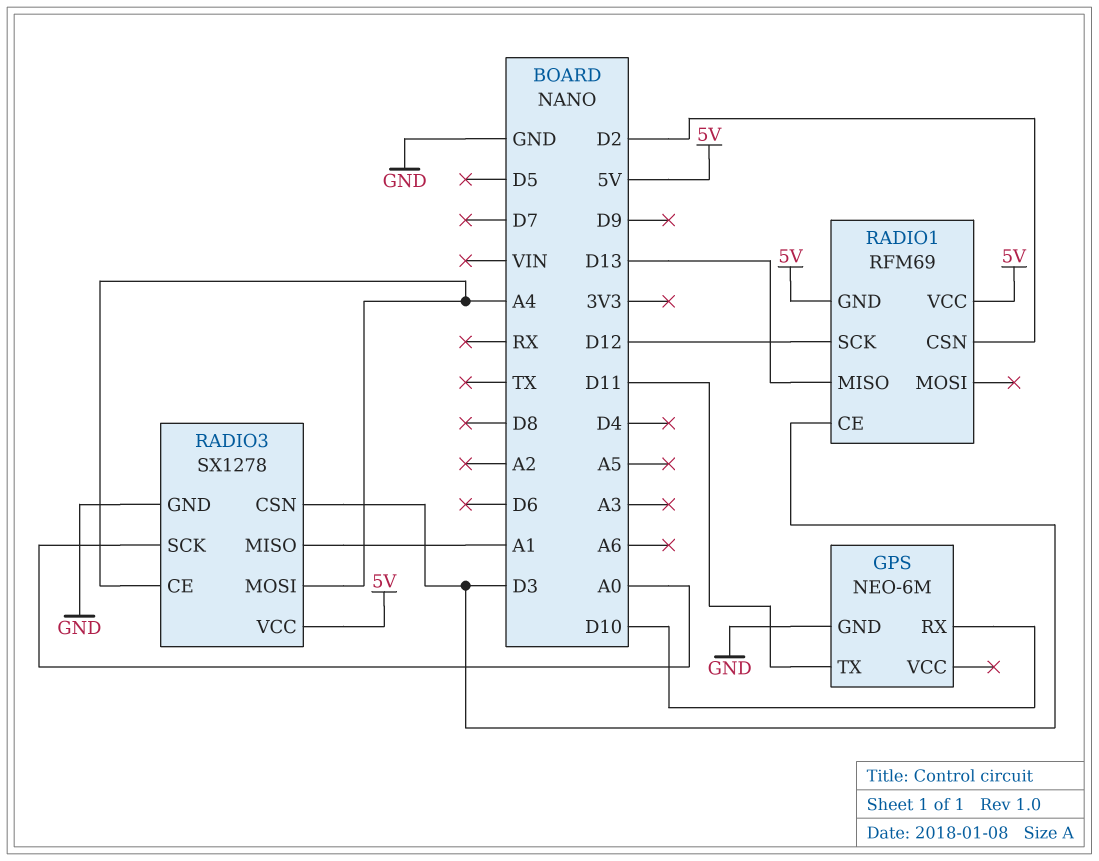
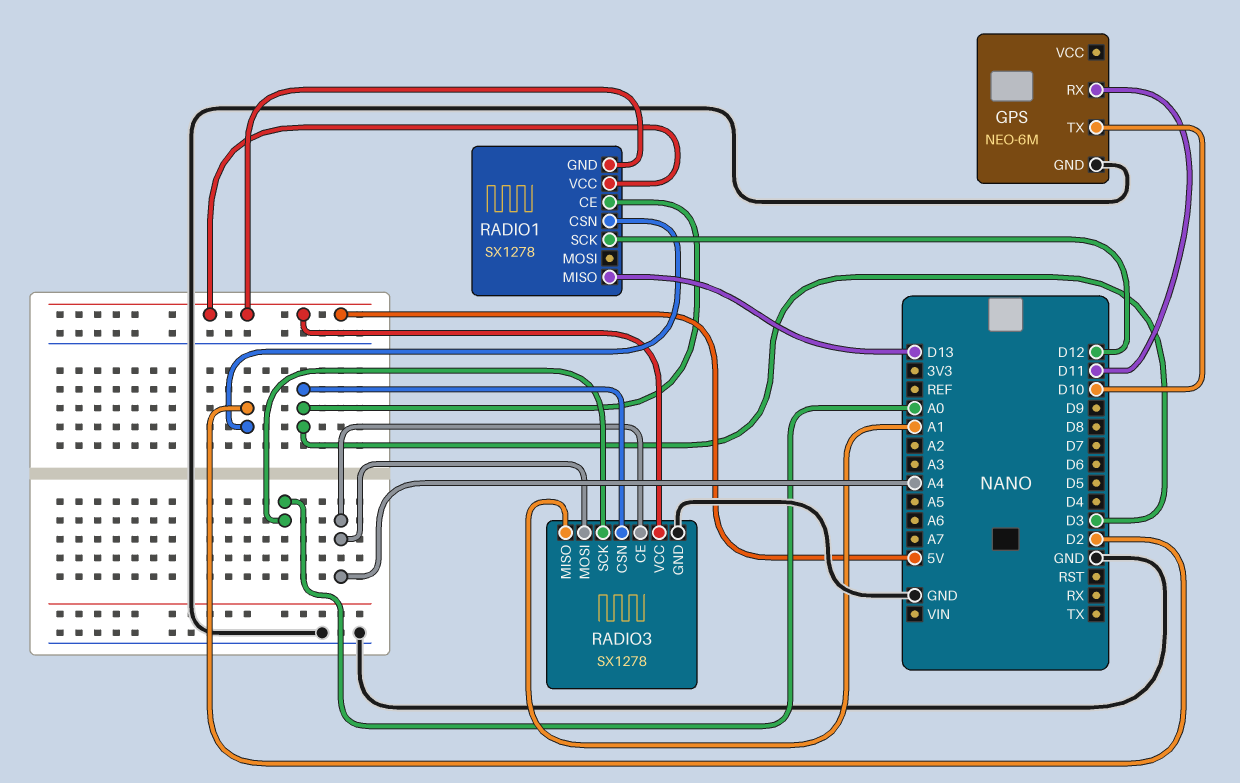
GPS pin RX: D10 -> D11
GPS pin TX: D11 -> D10
RADIO1: RFM69 -> SX1278

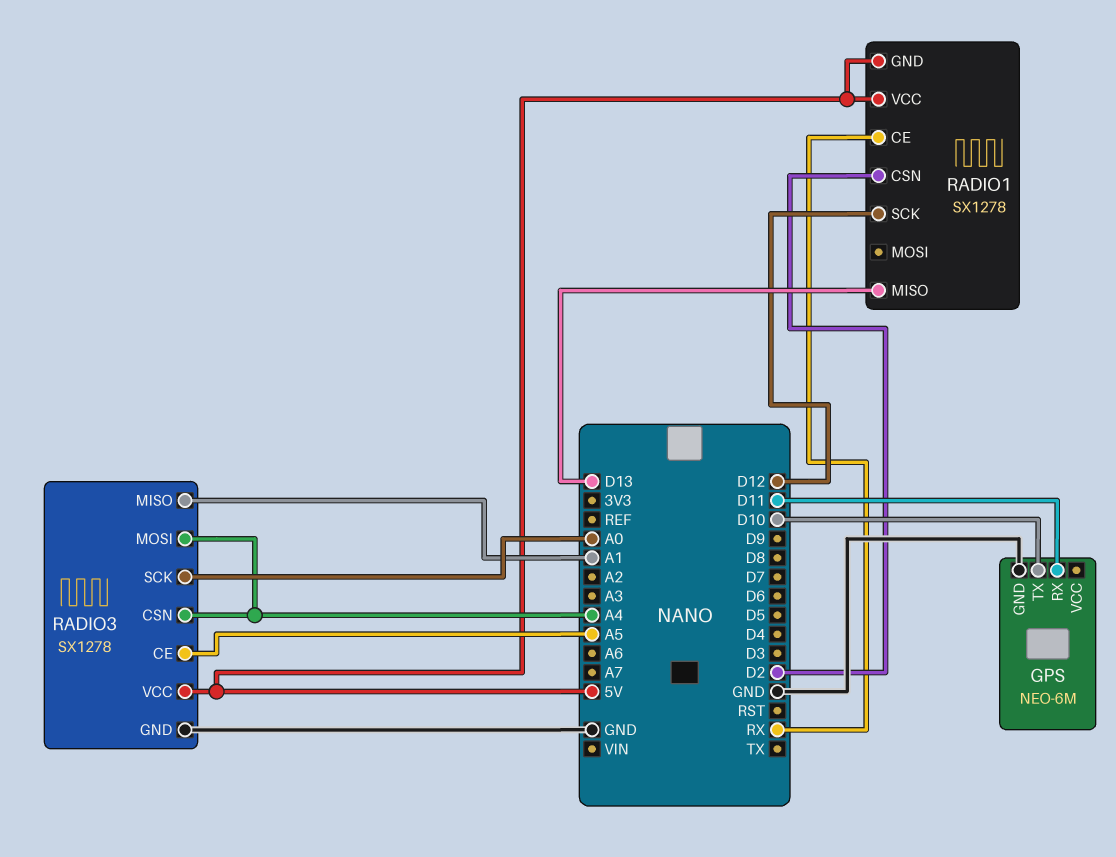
RADIO1 pin CE: D3 -> RX
RADIO3 pin CE: A4 -> A5
RADIO3 pin CSN: D3 -> A4

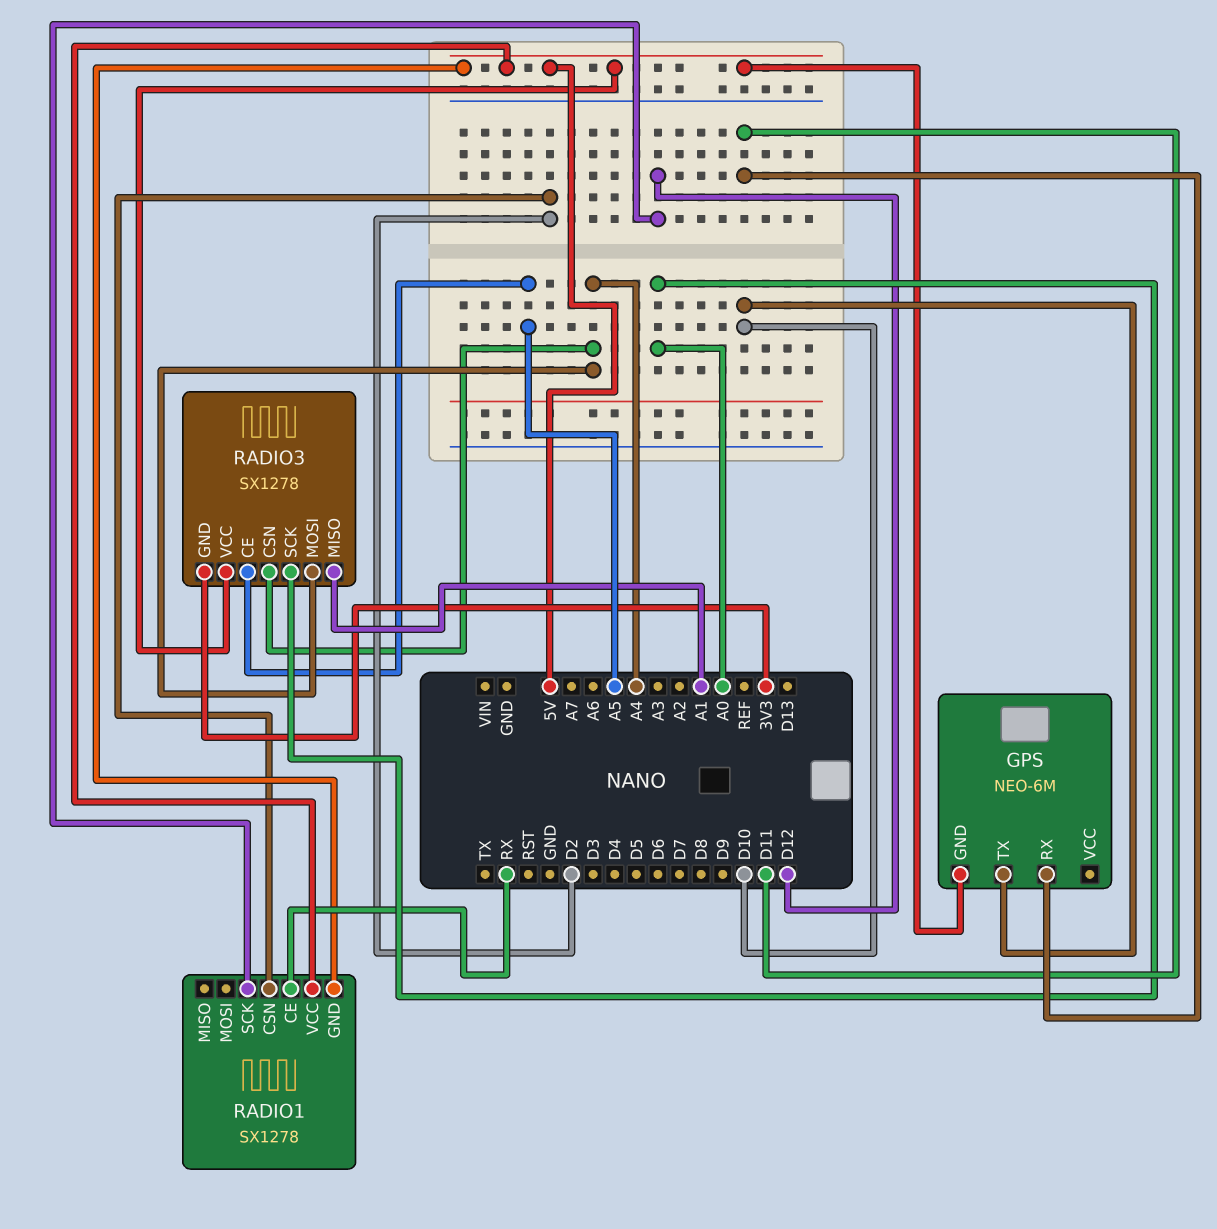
GPS pin GND: GND -> 5V
RADIO1 pin MISO: D13 -> none
RADIO3 pin GND: GND -> 3V3

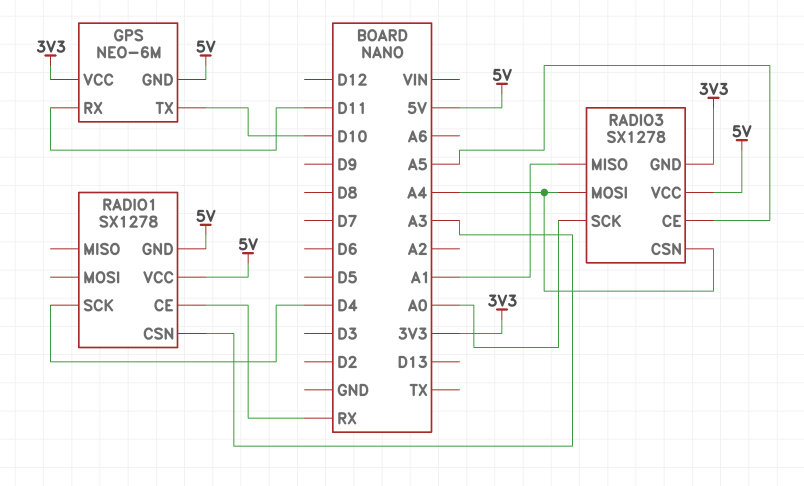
GPS pin VCC: none -> 3V3
RADIO1 pin CSN: D2 -> A3
RADIO1 pin SCK: D12 -> D4

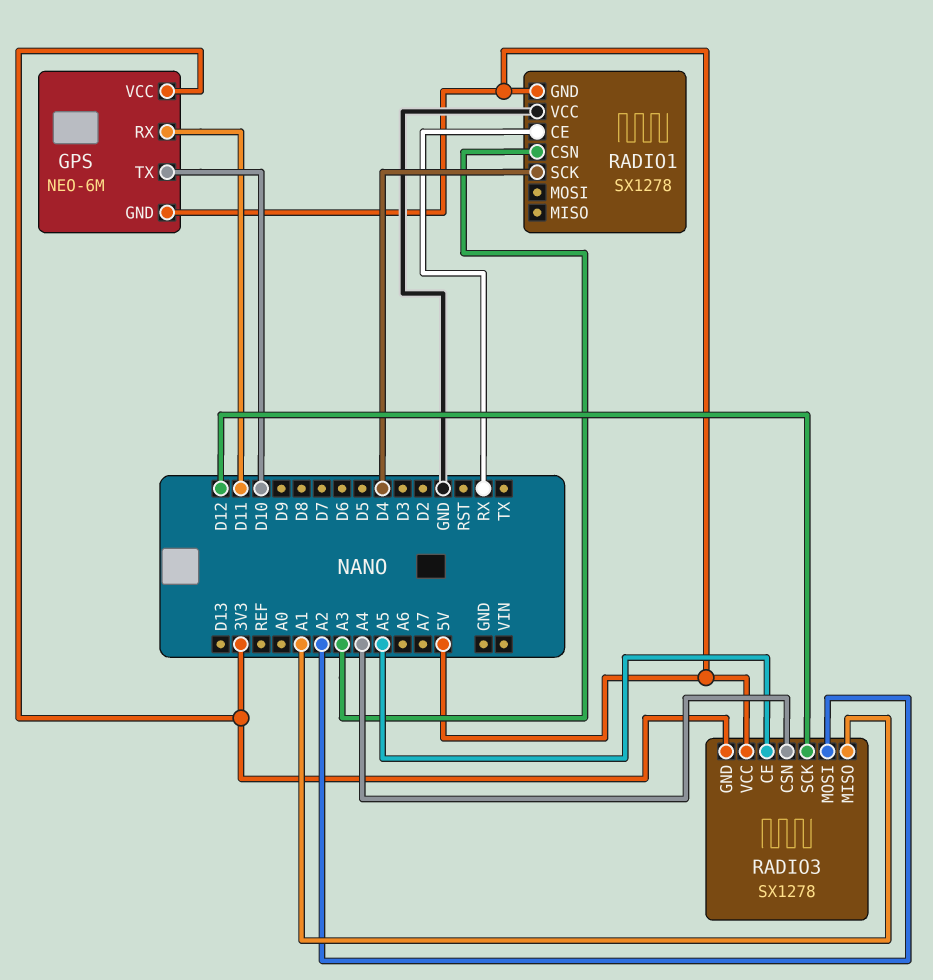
RADIO1 pin VCC: 5V -> GND
RADIO3 pin MOSI: A4 -> A2
RADIO3 pin SCK: A0 -> D12

